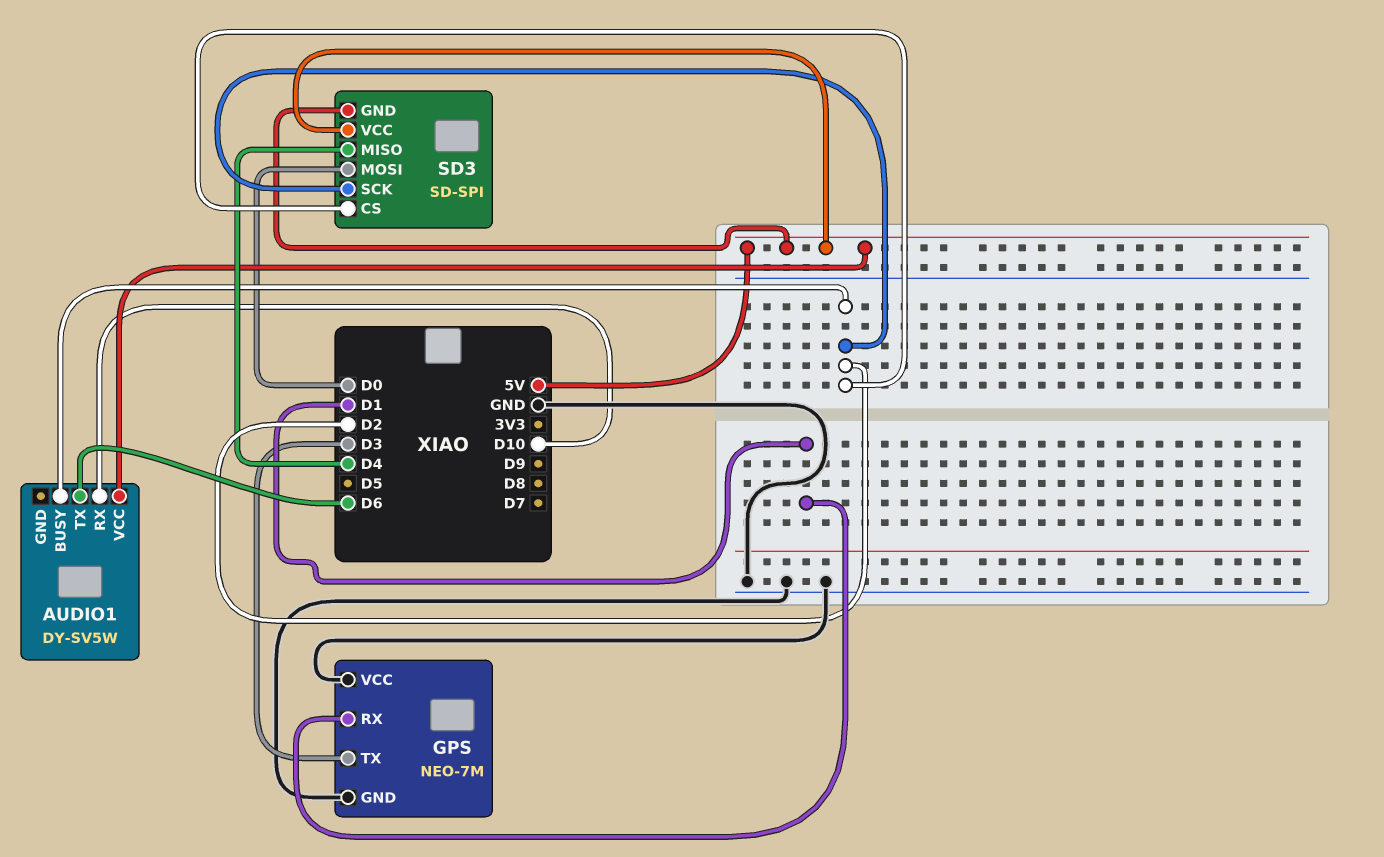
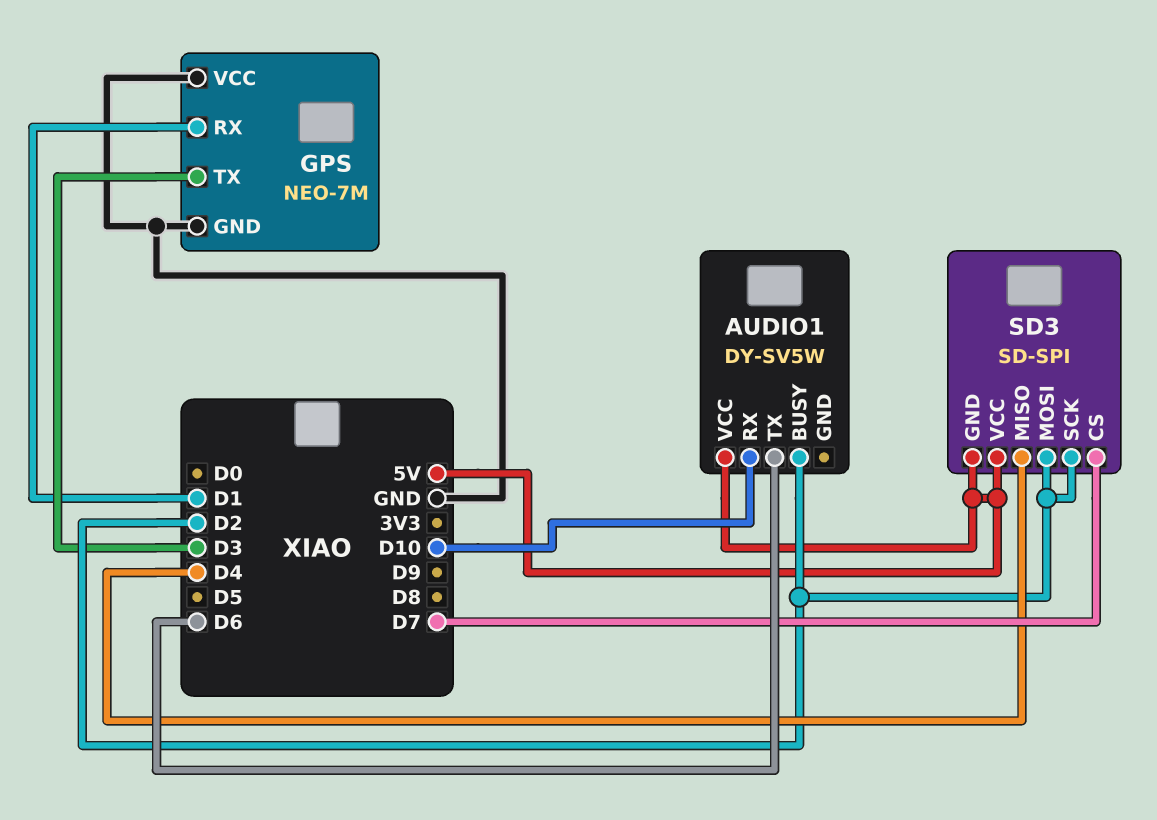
SD3 pin CS: D2 -> D7
SD3 pin MOSI: D0 -> D2

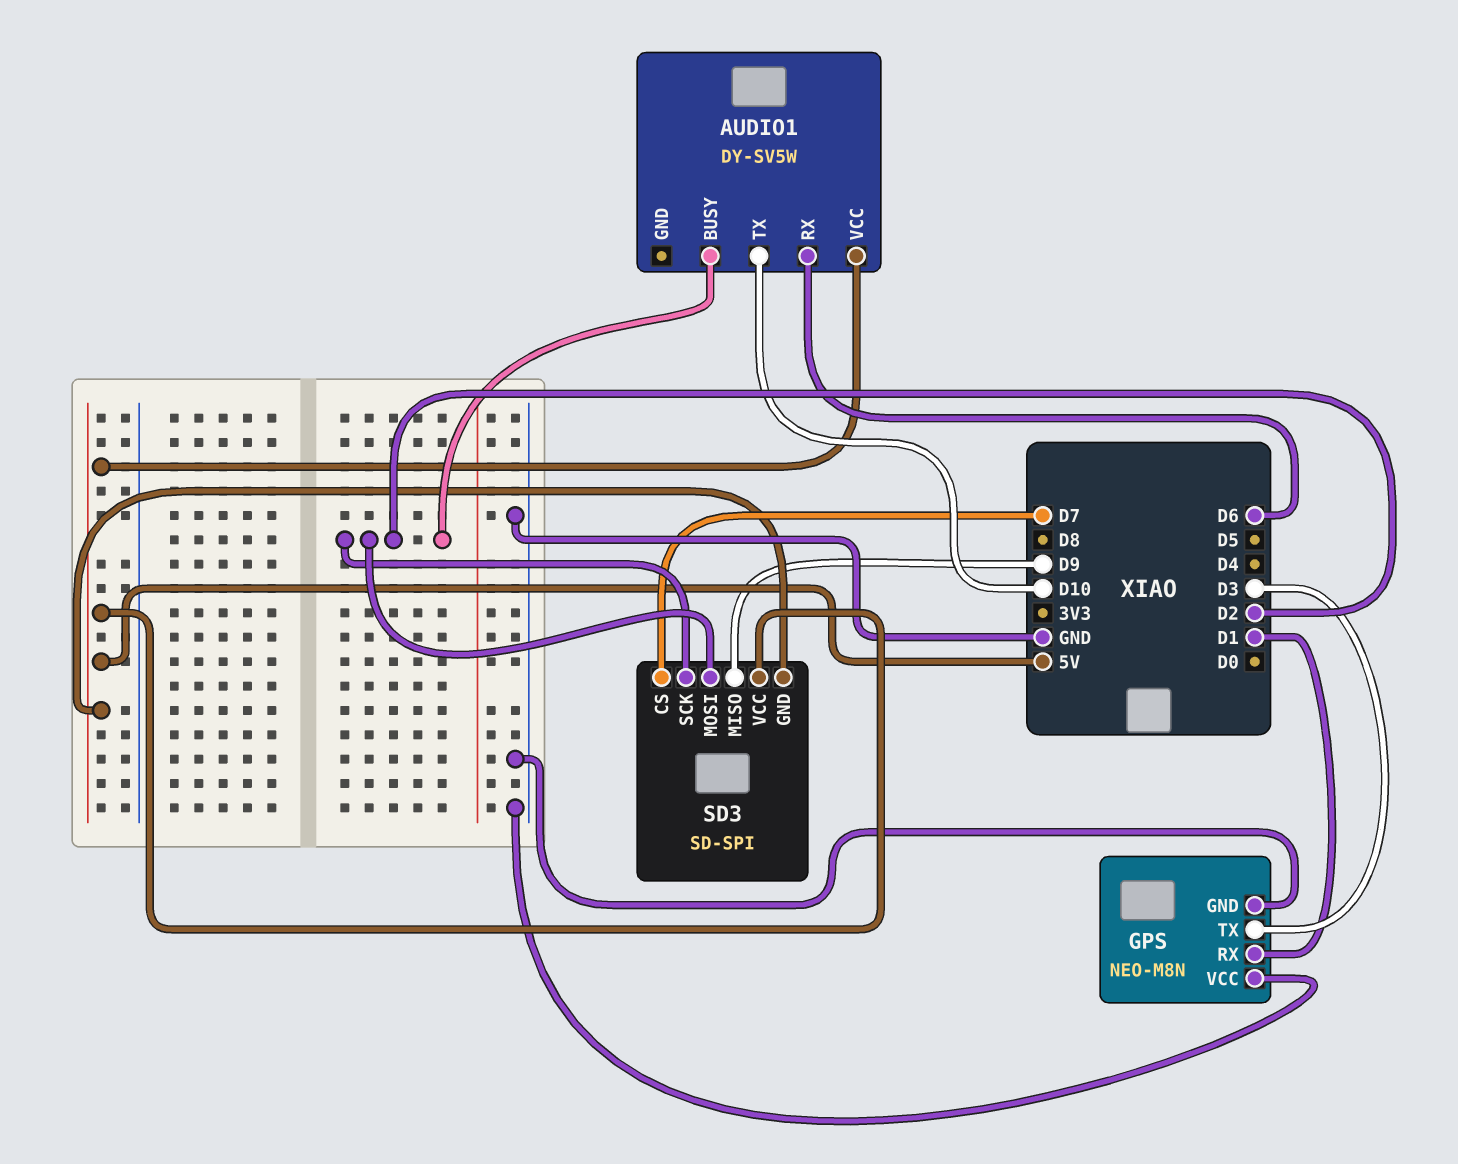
AUDIO1 pin RX: D10 -> D6
AUDIO1 pin TX: D6 -> D10
GPS: NEO-7M -> NEO-M8N
SD3 pin MISO: D4 -> D9

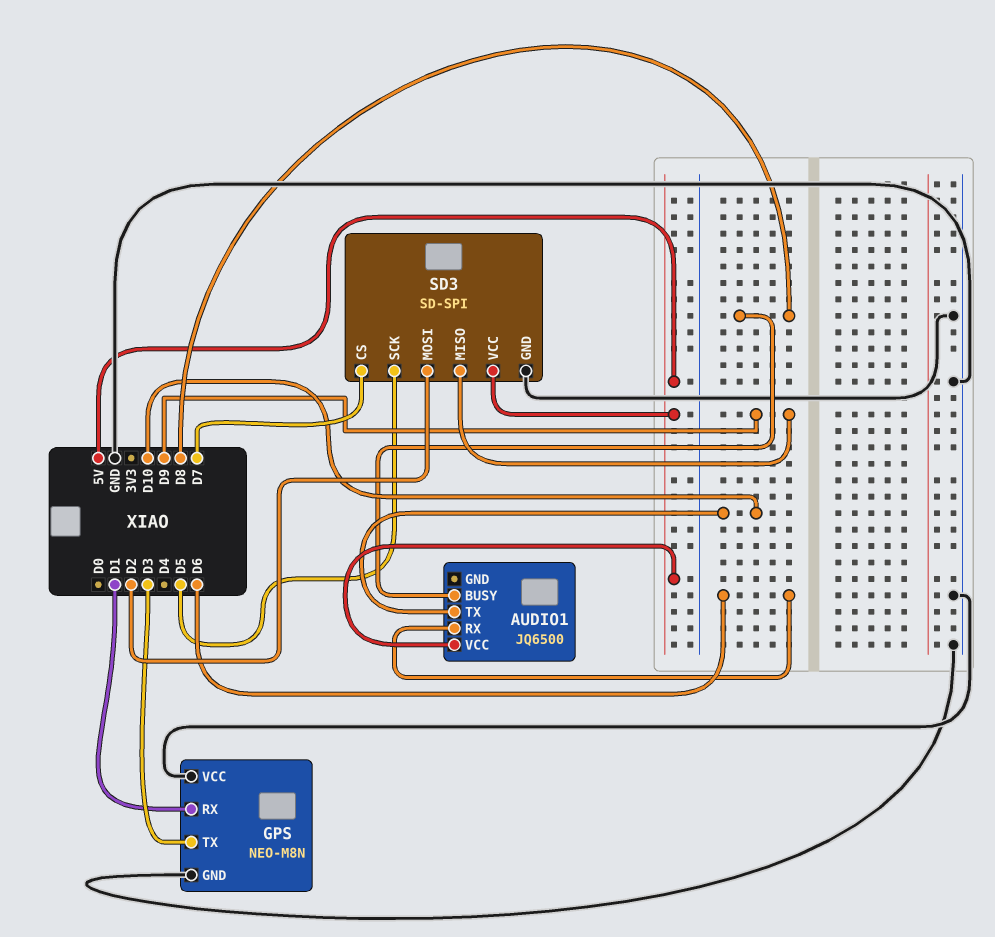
AUDIO1: DY-SV5W -> JQ6500
AUDIO1 pin BUSY: D2 -> D8
SD3 pin GND: 5V -> GND
SD3 pin SCK: D2 -> D5

